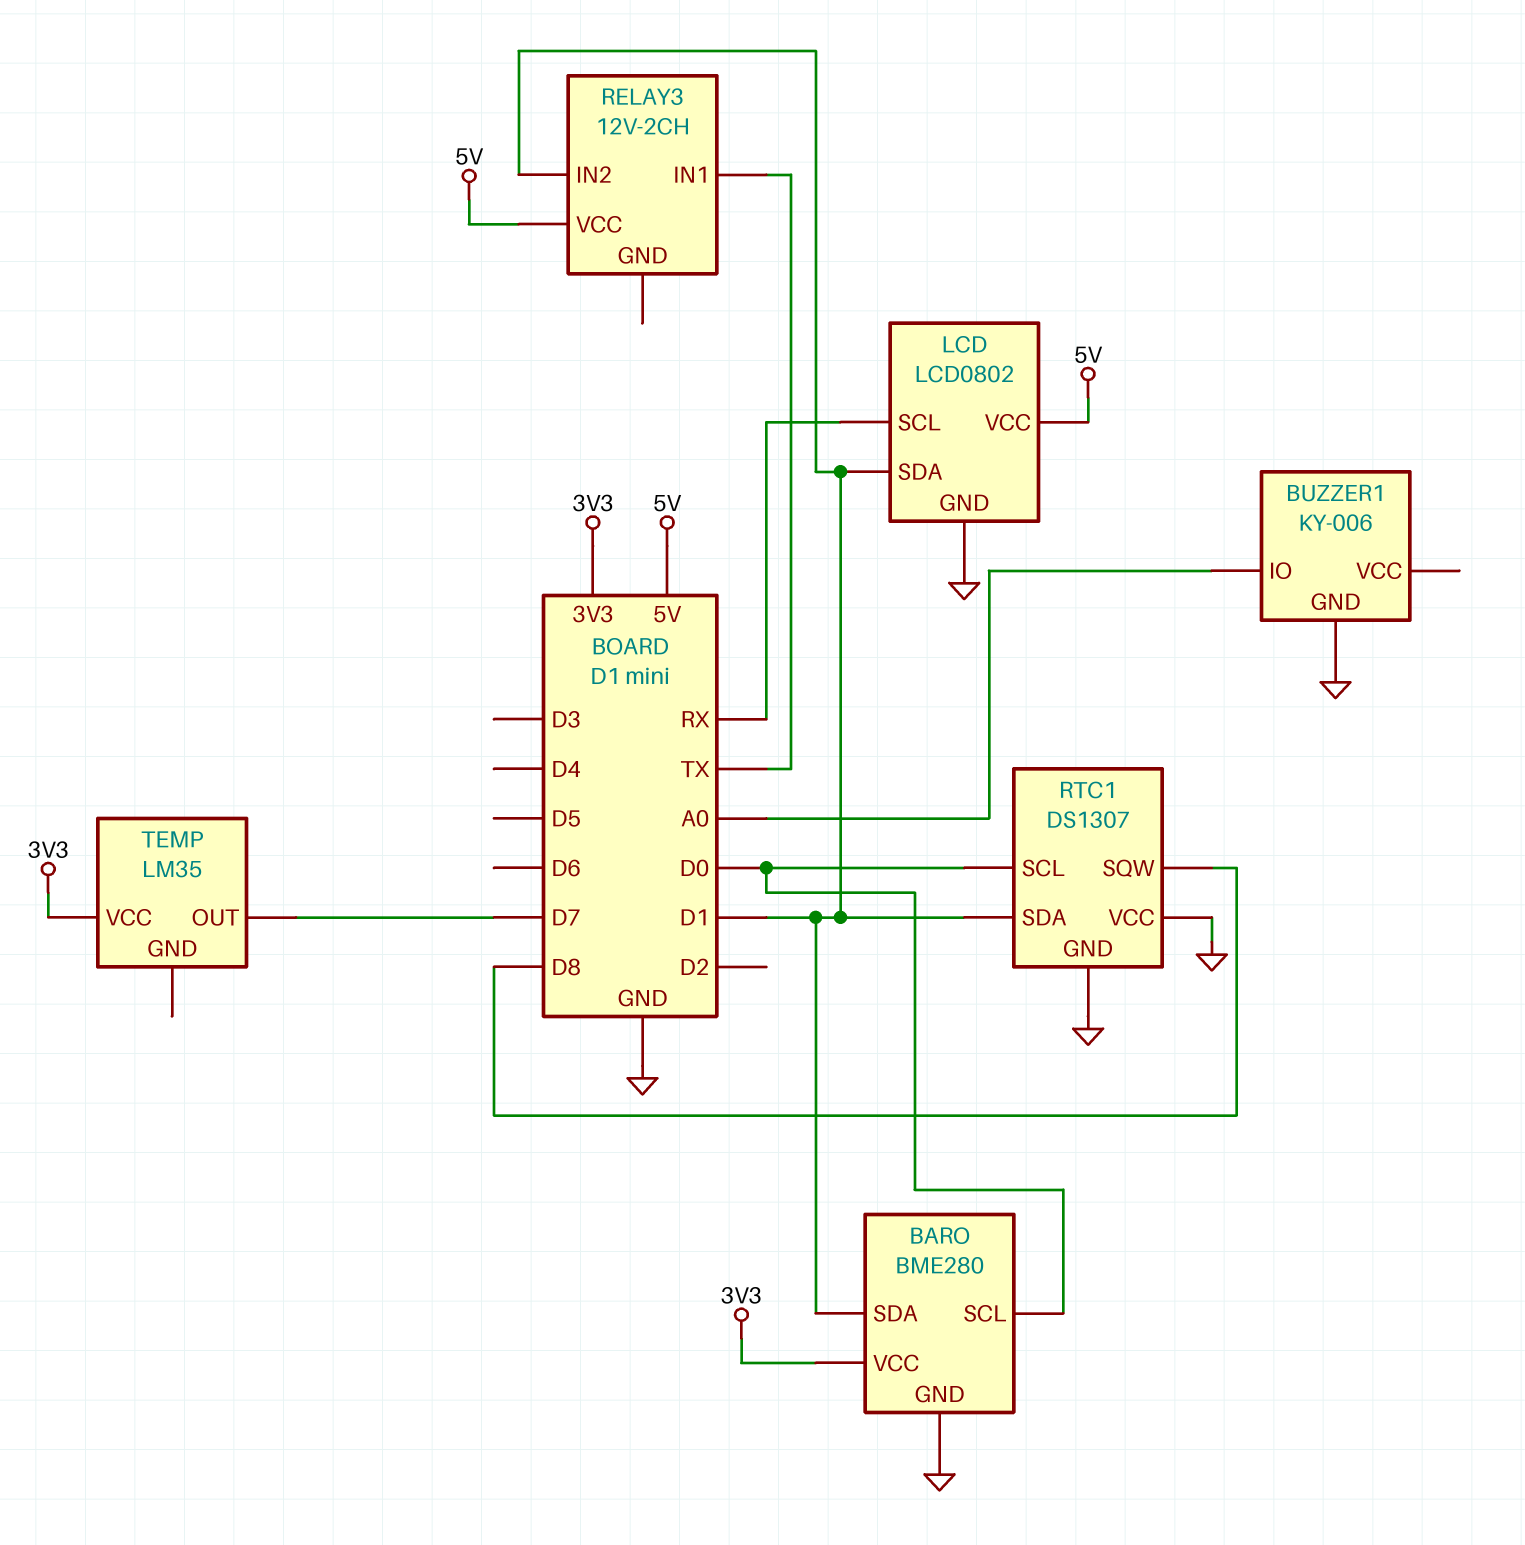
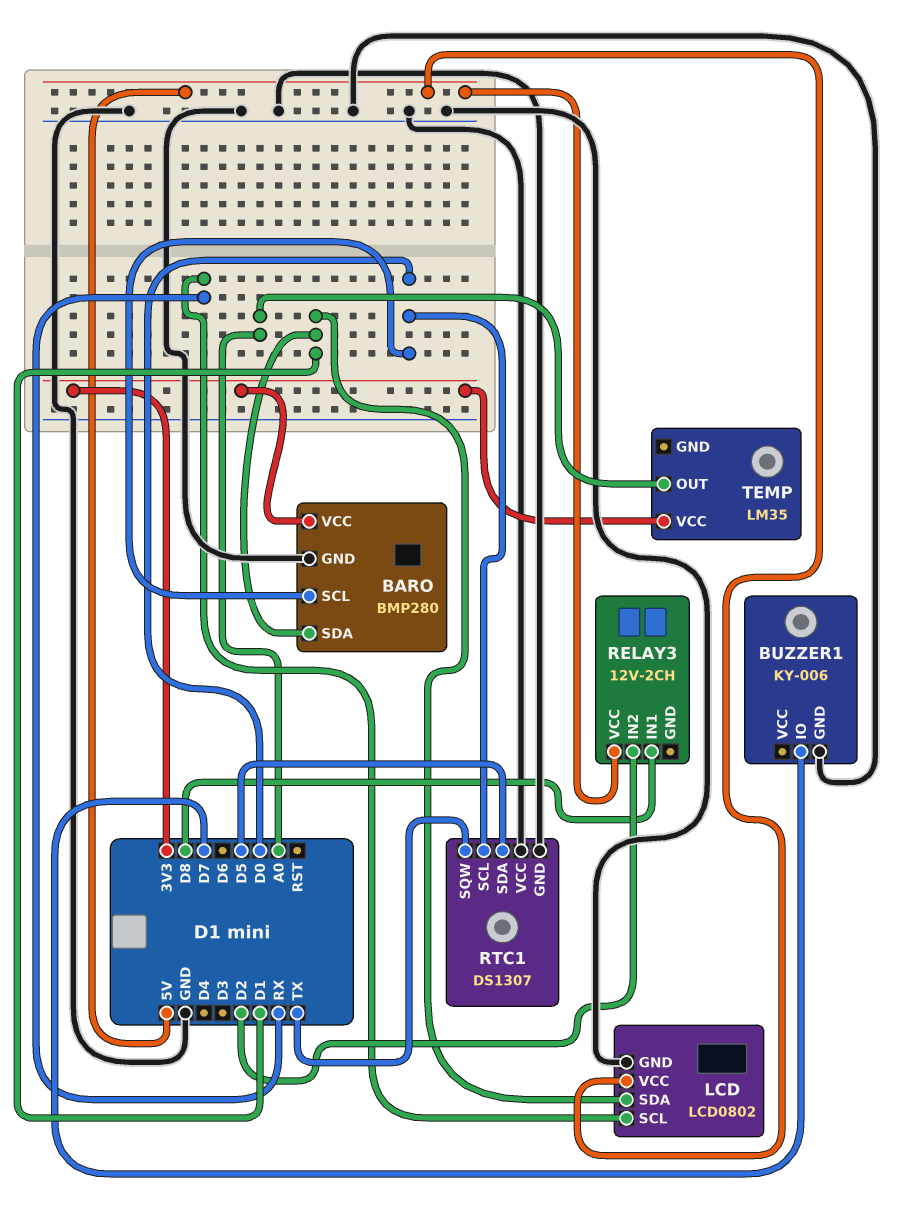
BARO: BME280 -> BMP280
BUZZER1 pin IO: A0 -> D7
RELAY3 pin IN1: TX -> D8
RELAY3 pin IN2: D1 -> D2
RTC1 pin SDA: D1 -> D5
RTC1 pin SQW: D8 -> TX
TEMP pin OUT: D7 -> A0

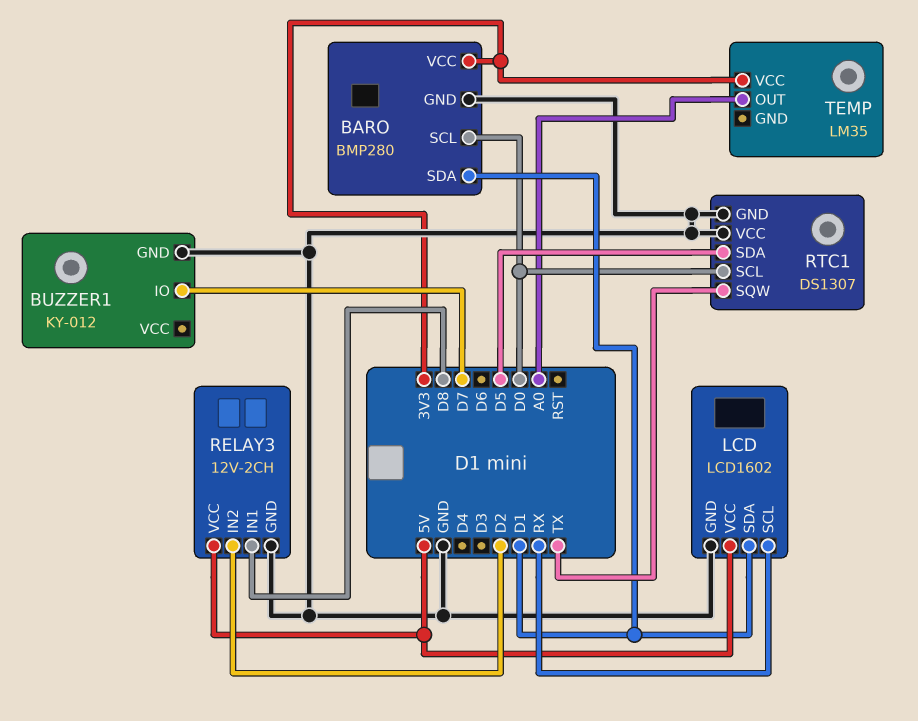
BUZZER1: KY-006 -> KY-012
LCD: LCD0802 -> LCD1602
RELAY3 pin GND: none -> GND

